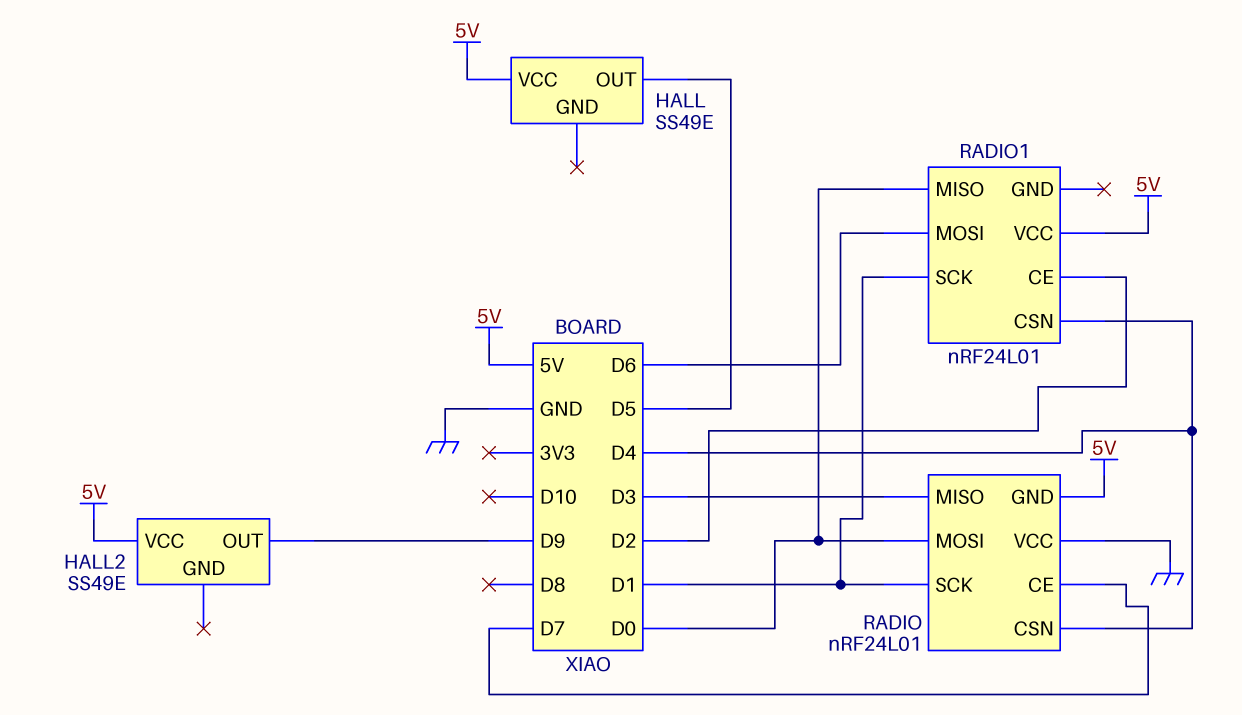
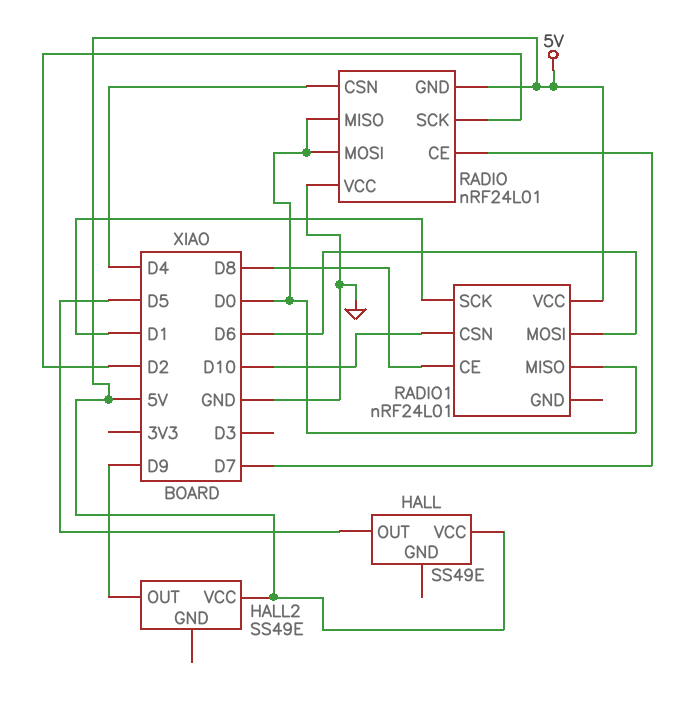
RADIO pin MISO: D3 -> D0
RADIO pin SCK: D1 -> D2
RADIO1 pin CE: D2 -> D8
RADIO1 pin CSN: D4 -> D10

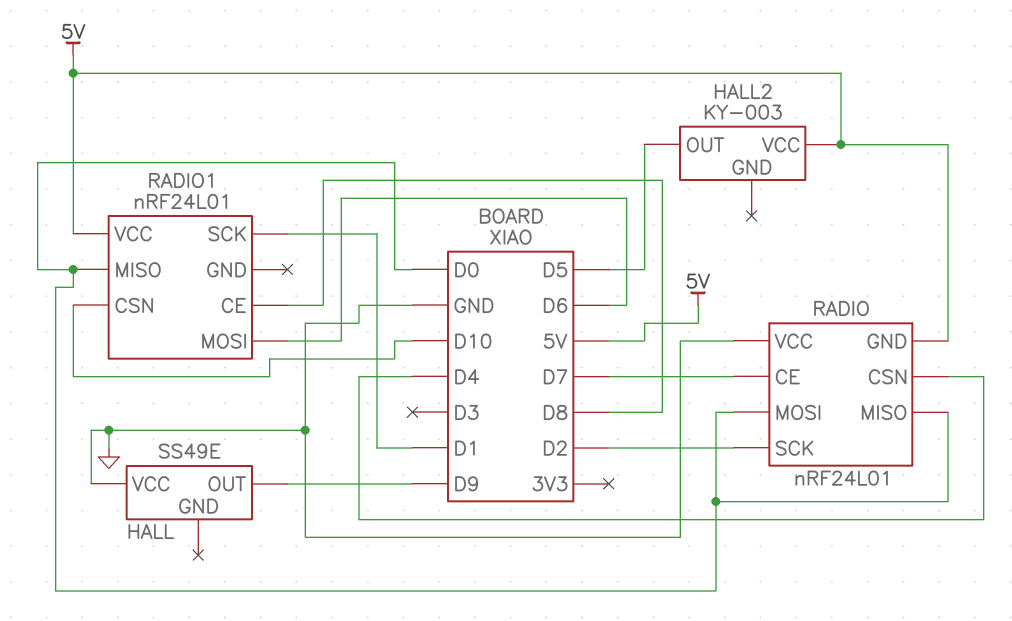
HALL pin OUT: D5 -> D9
HALL pin VCC: 5V -> GND
HALL2: SS49E -> KY-003
HALL2 pin OUT: D9 -> D5

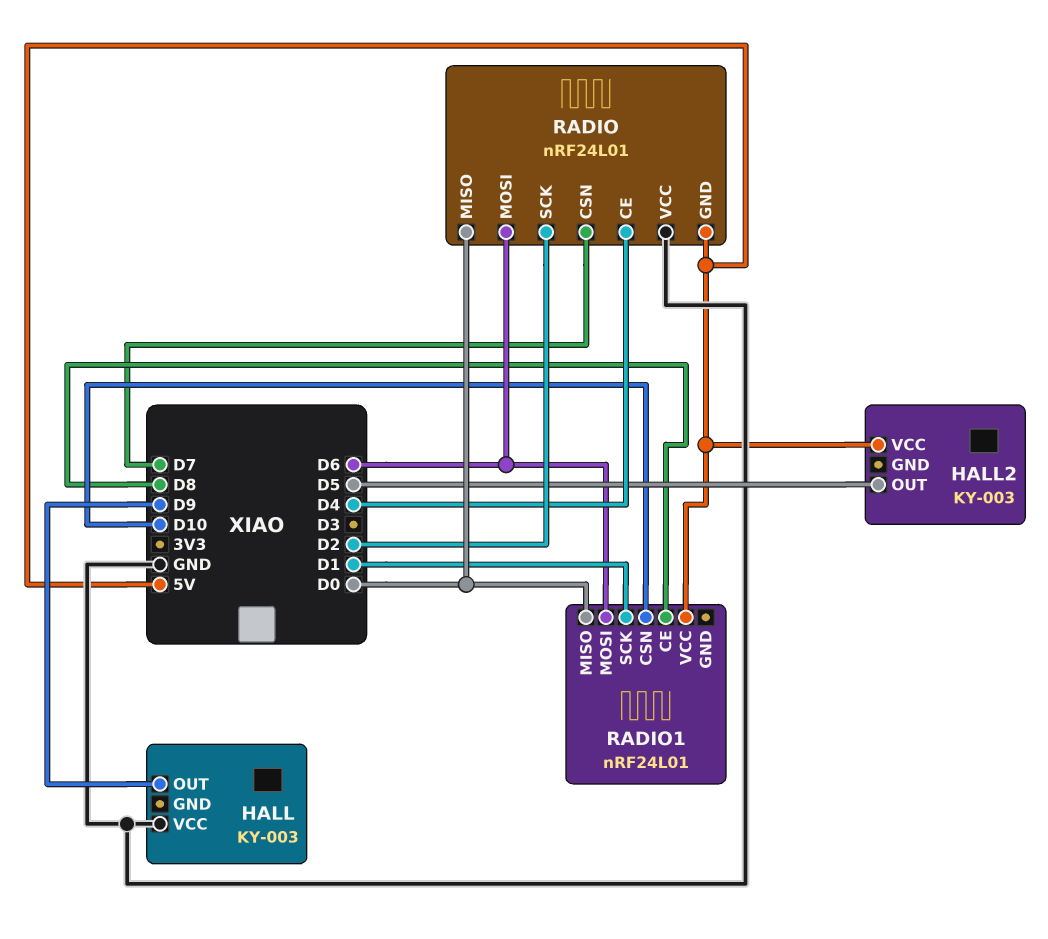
HALL: SS49E -> KY-003
RADIO pin CE: D7 -> D4
RADIO pin CSN: D4 -> D7
RADIO pin MOSI: D0 -> D6

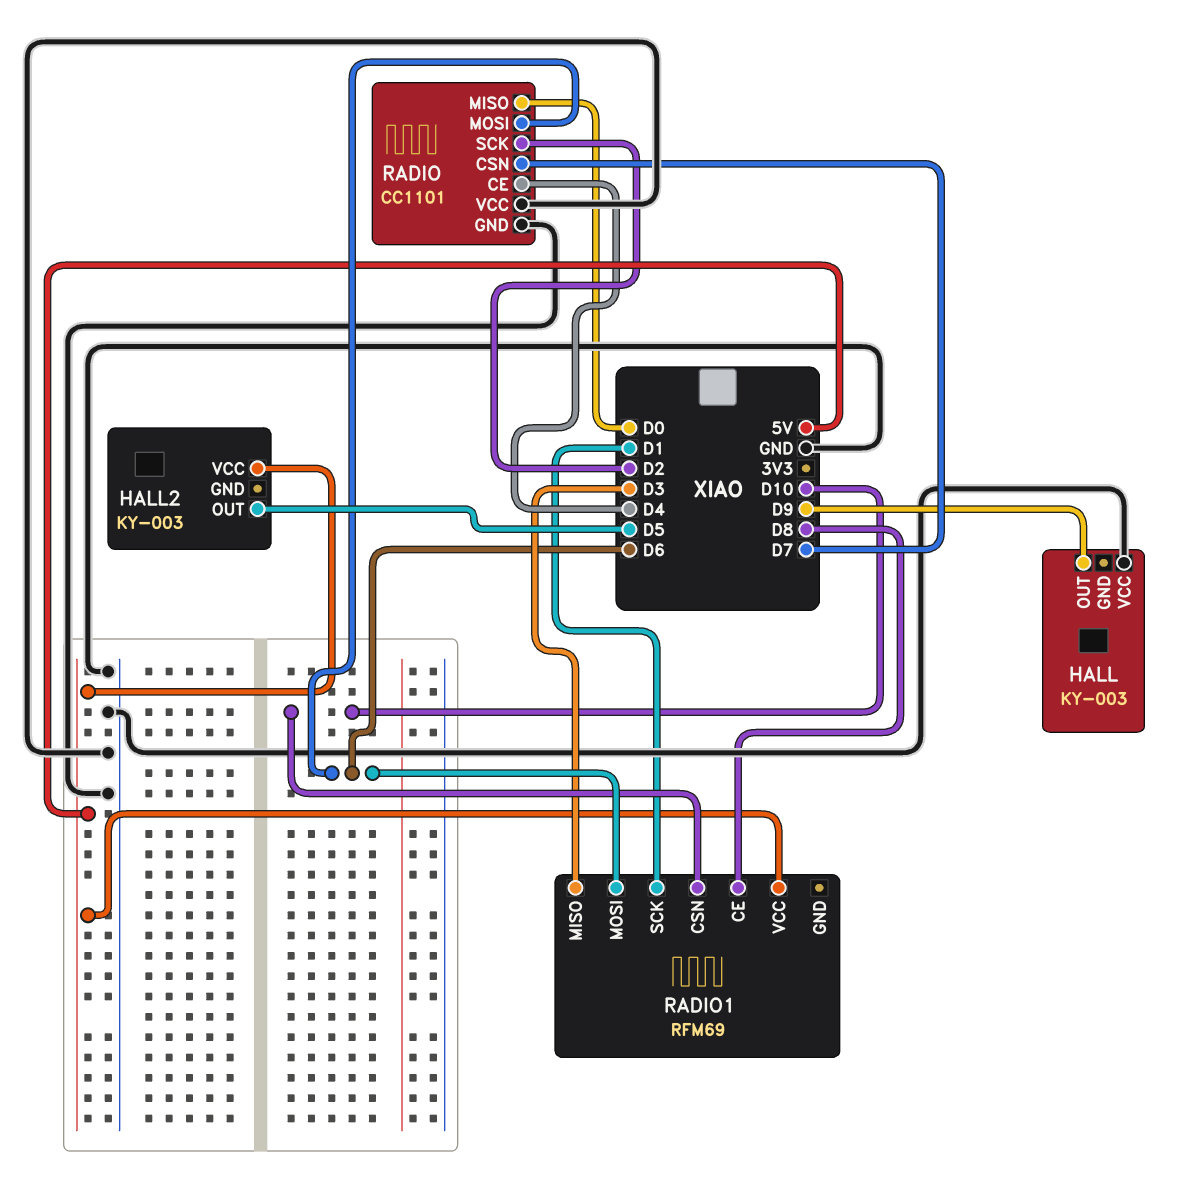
RADIO: nRF24L01 -> CC1101
RADIO pin GND: 5V -> GND
RADIO1: nRF24L01 -> RFM69
RADIO1 pin MISO: D0 -> D3

